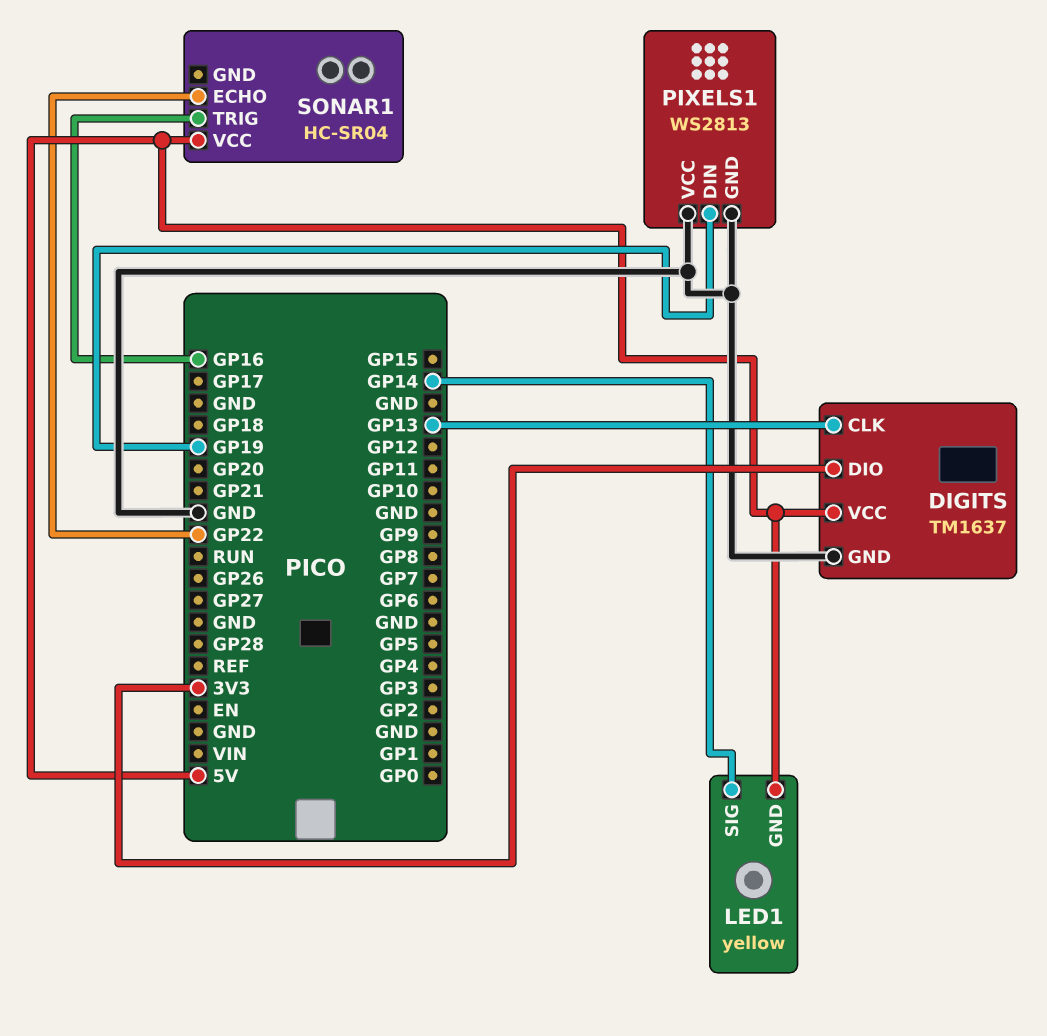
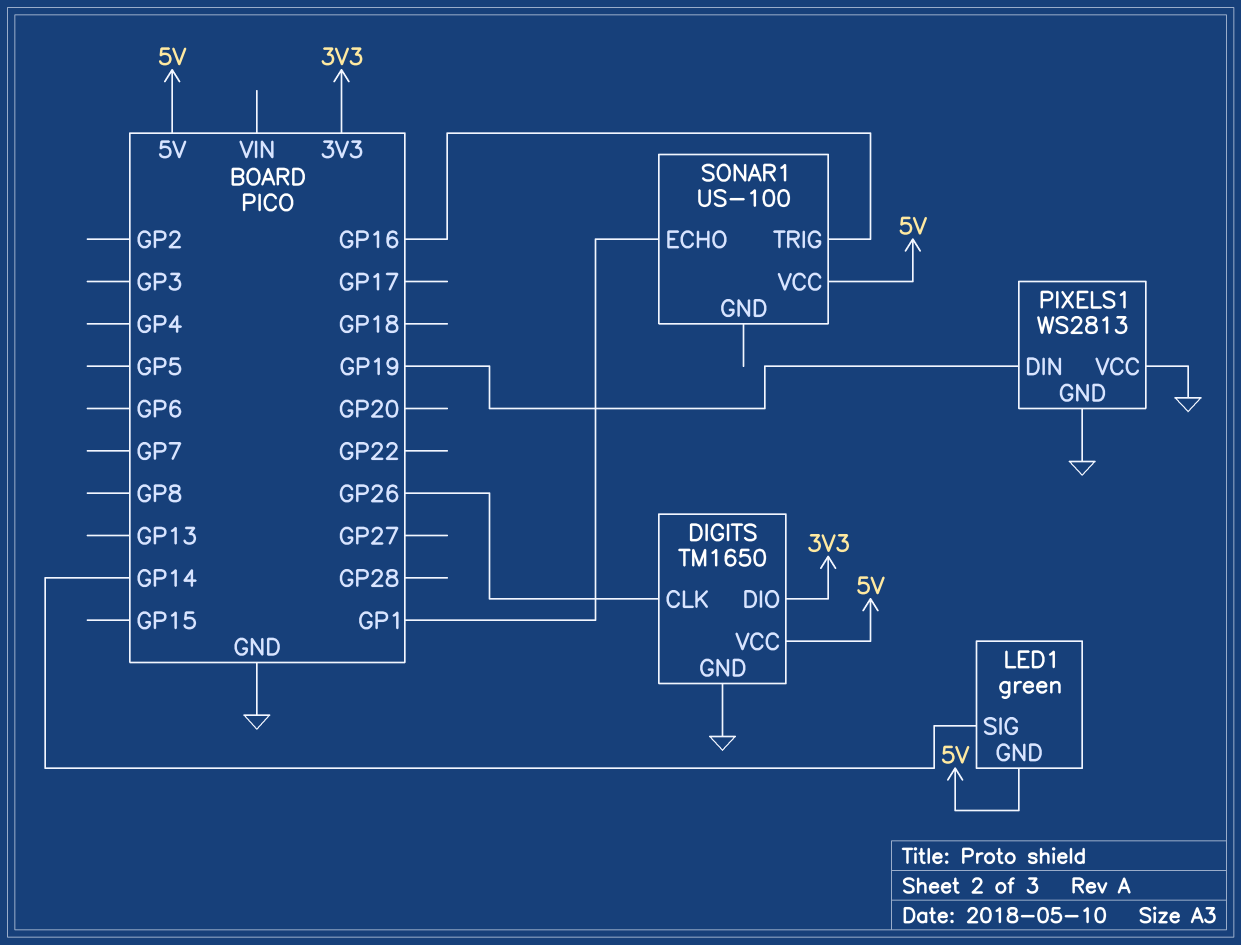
DIGITS: TM1637 -> TM1650
DIGITS pin CLK: GP13 -> GP26
LED1: yellow -> green
SONAR1: HC-SR04 -> US-100
SONAR1 pin ECHO: GP22 -> GP1

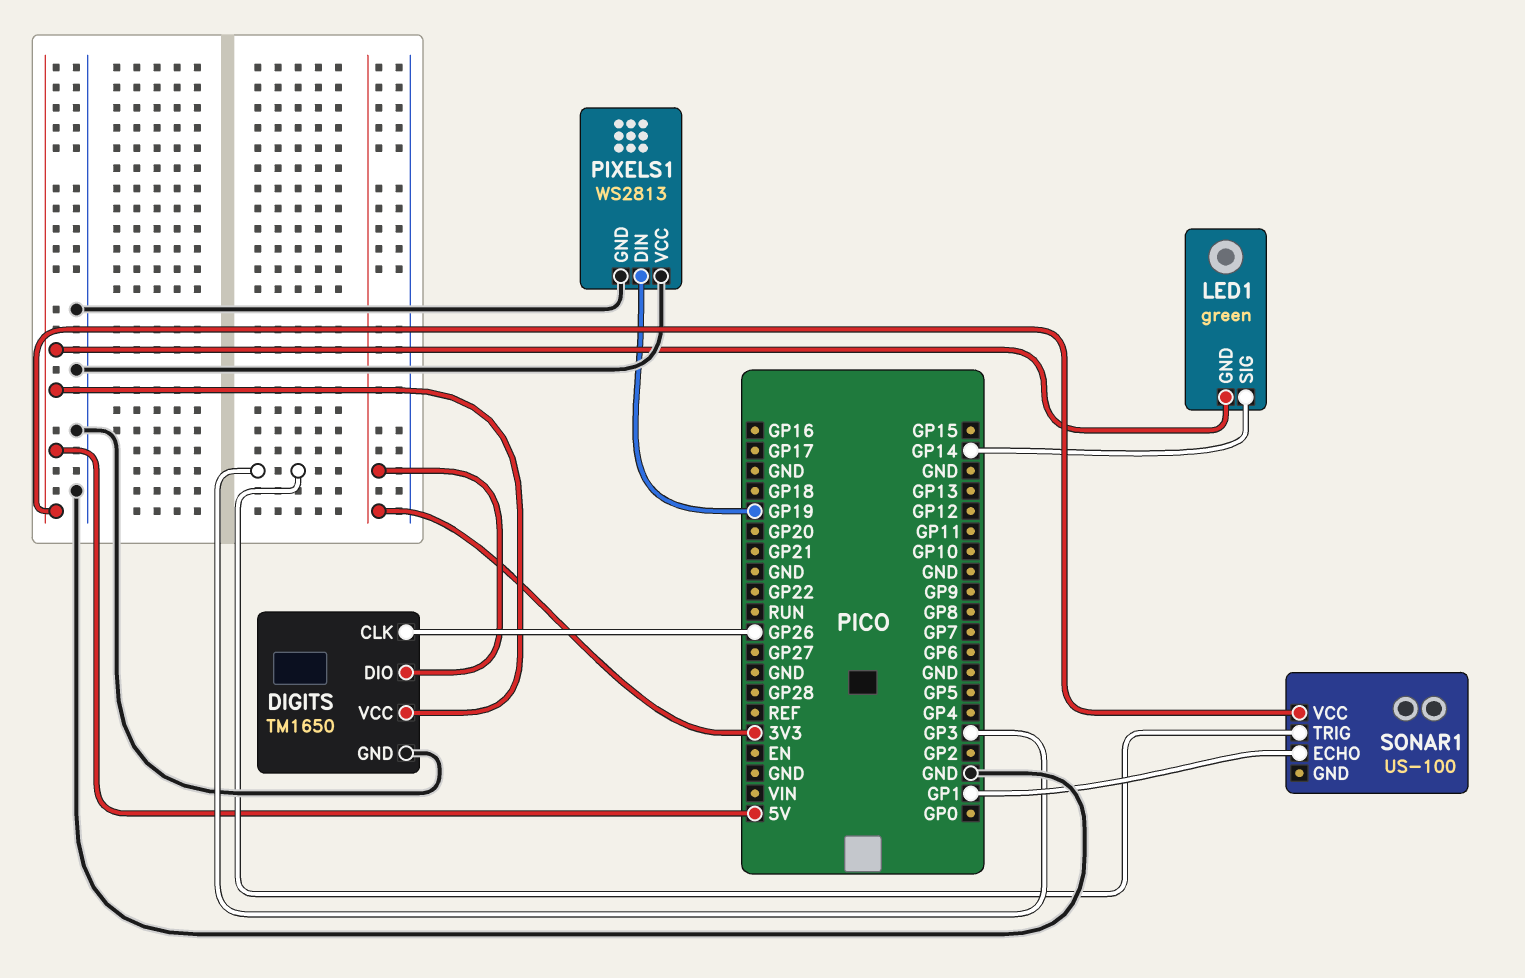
SONAR1 pin TRIG: GP16 -> GP3

